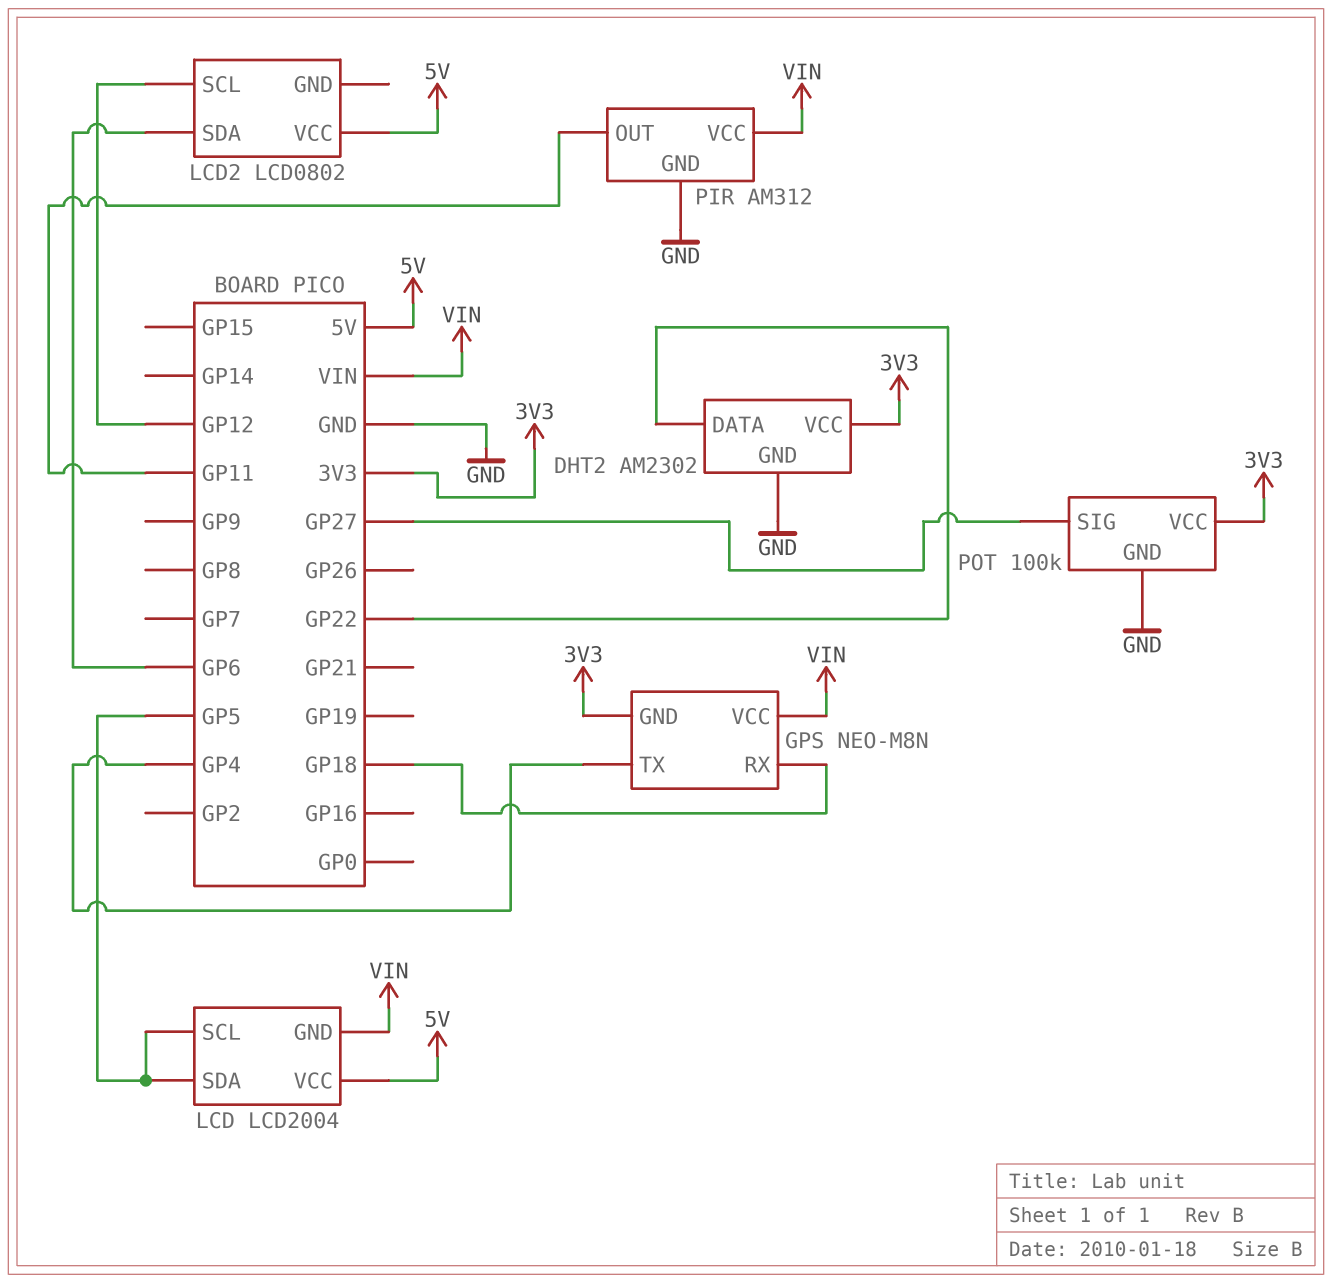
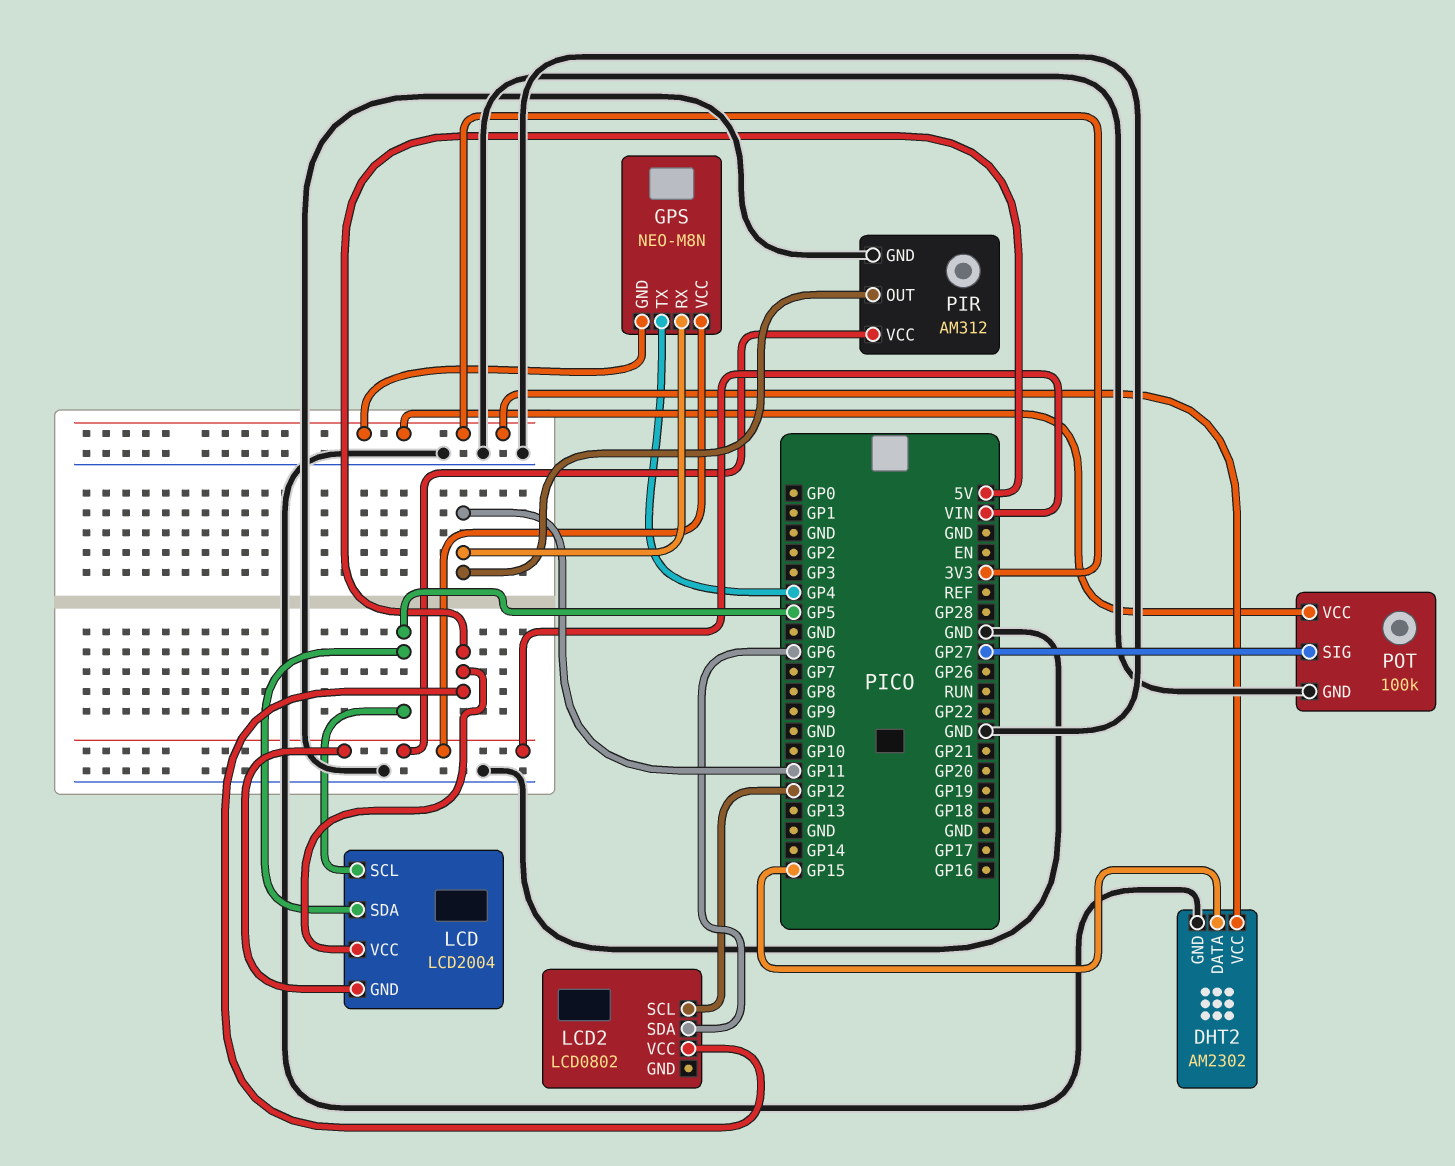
DHT2 pin DATA: GP22 -> GP15
GPS pin RX: GP18 -> GP11

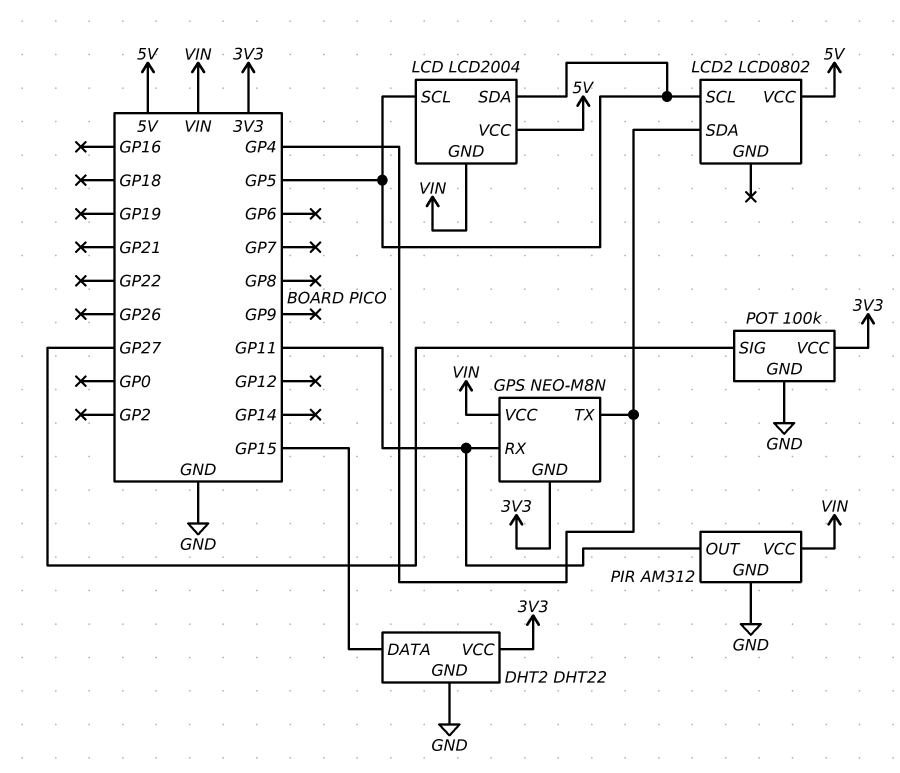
DHT2: AM2302 -> DHT22
LCD2 pin SCL: GP12 -> GP5
LCD2 pin SDA: GP6 -> GP4

